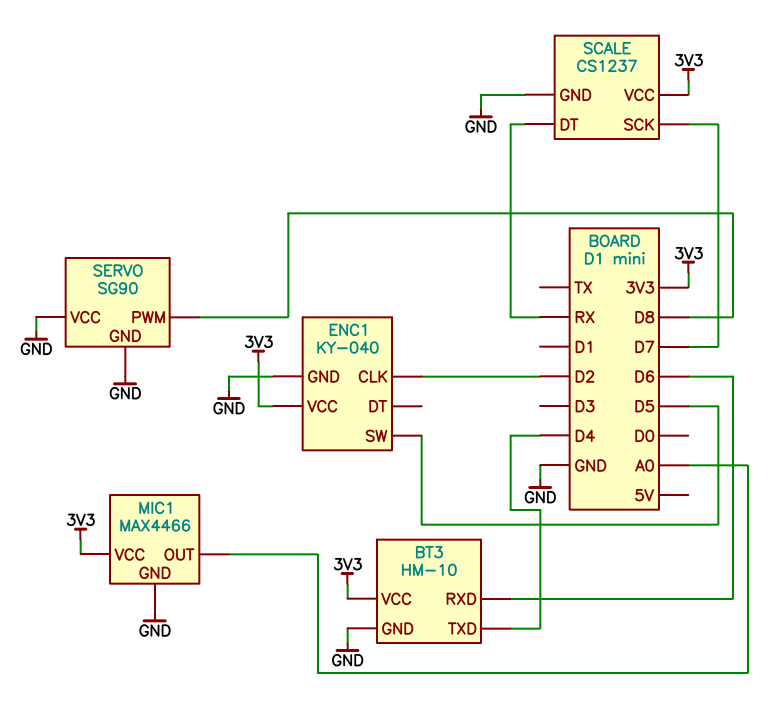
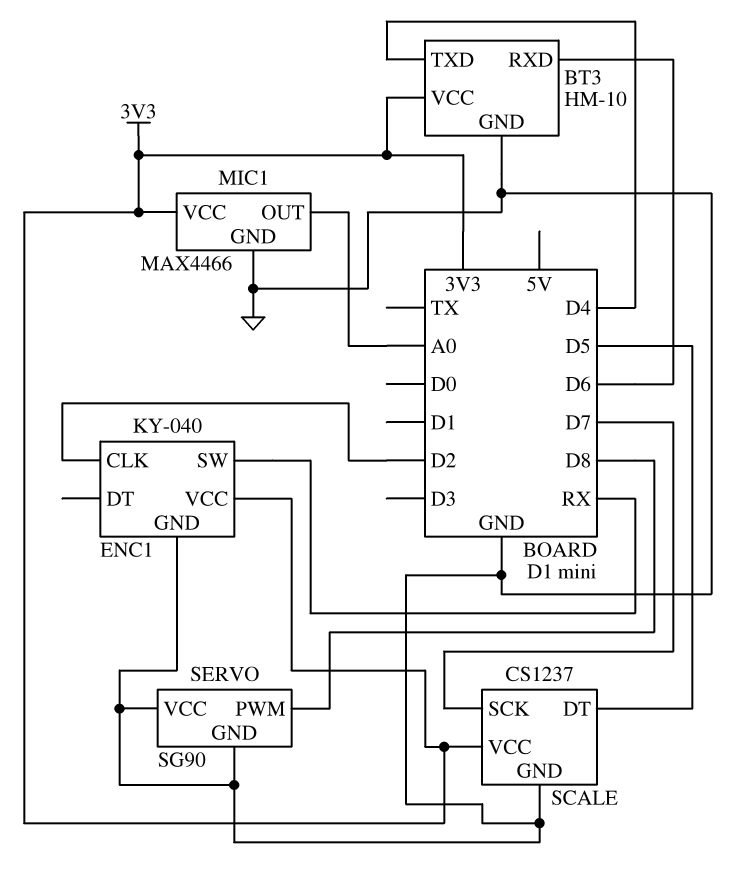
ENC1 pin SW: D5 -> RX
SCALE pin DT: RX -> D5

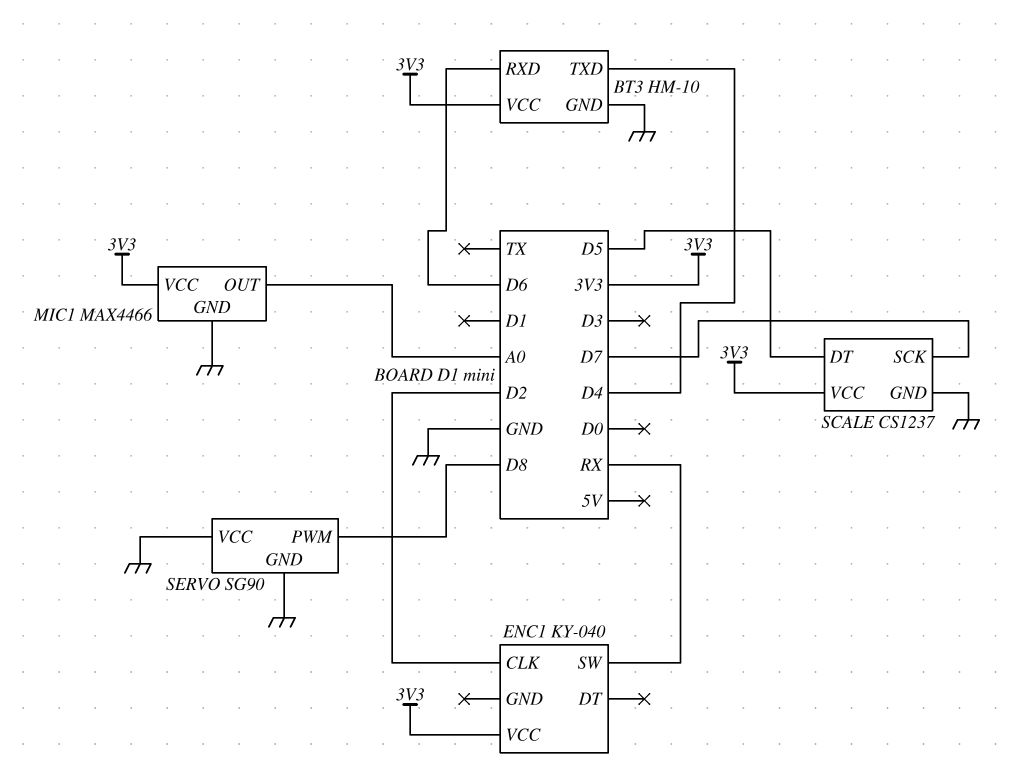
ENC1 pin GND: GND -> none

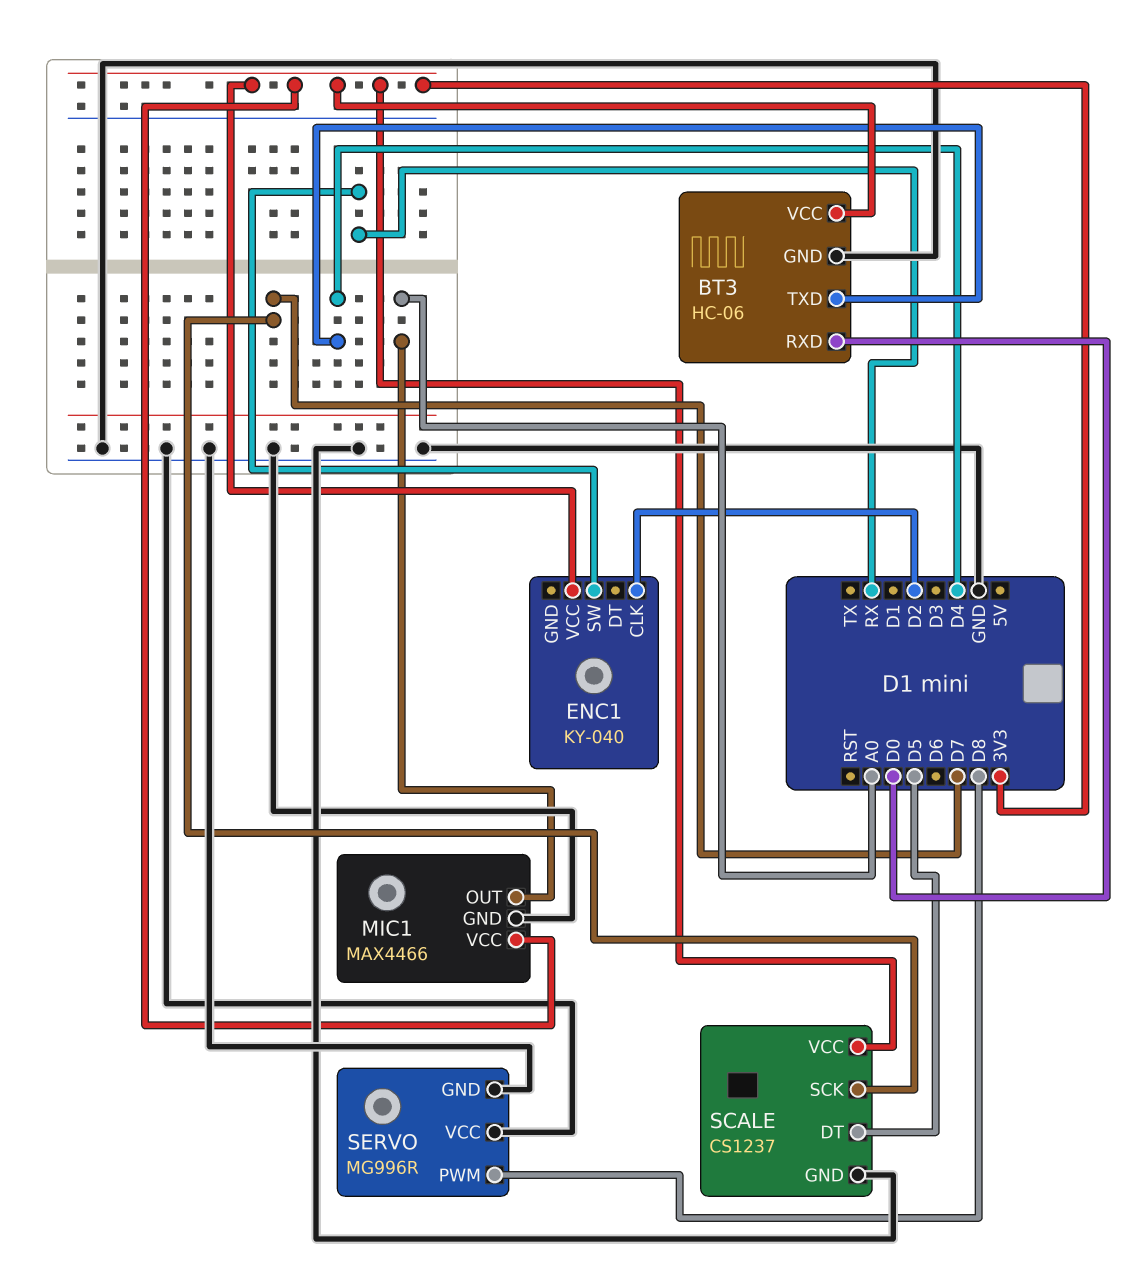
BT3: HM-10 -> HC-06
BT3 pin RXD: D6 -> D0
SERVO: SG90 -> MG996R

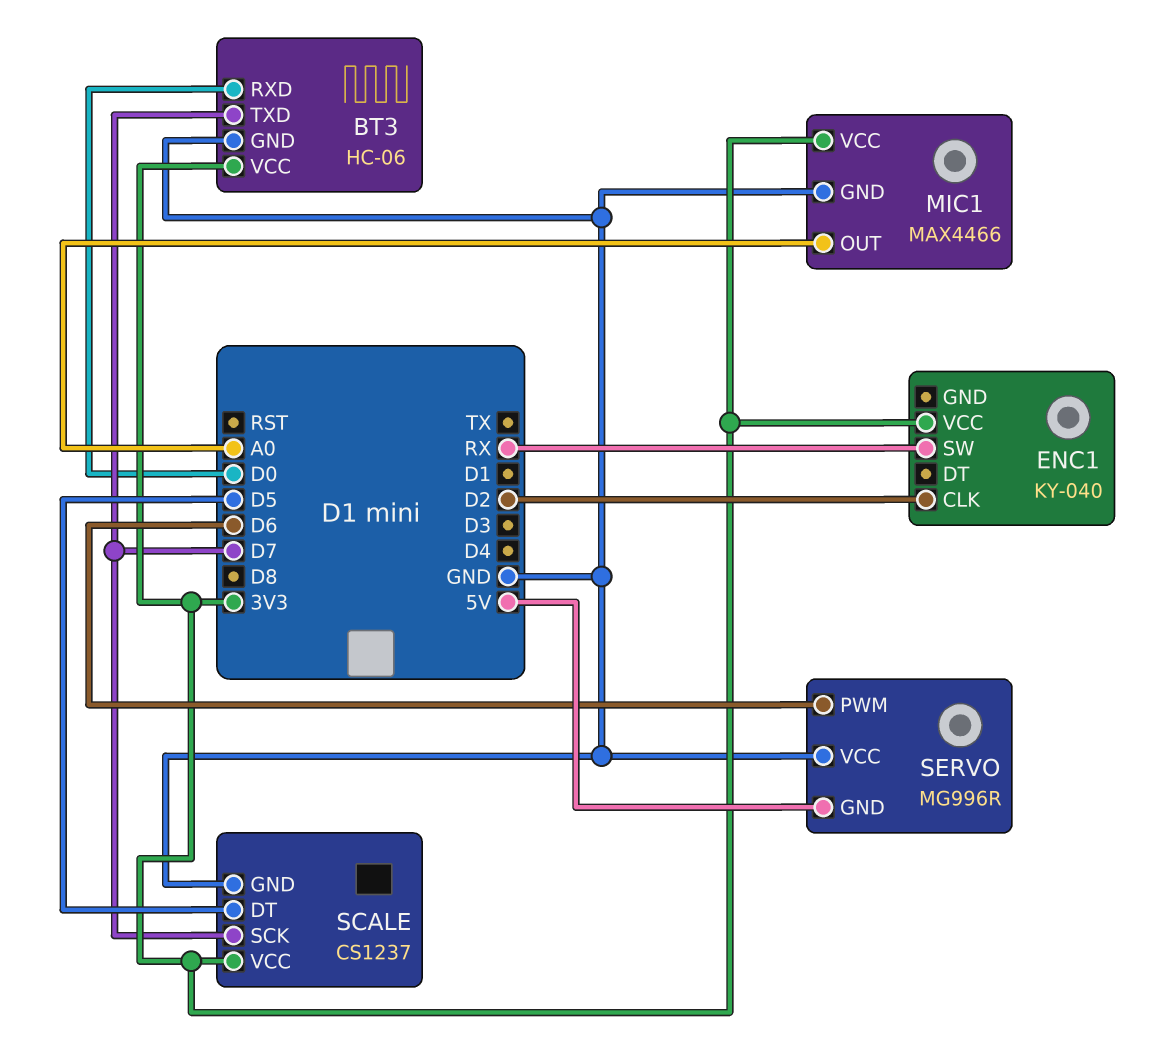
BT3 pin TXD: D4 -> D7
SERVO pin GND: GND -> 5V
SERVO pin PWM: D8 -> D6

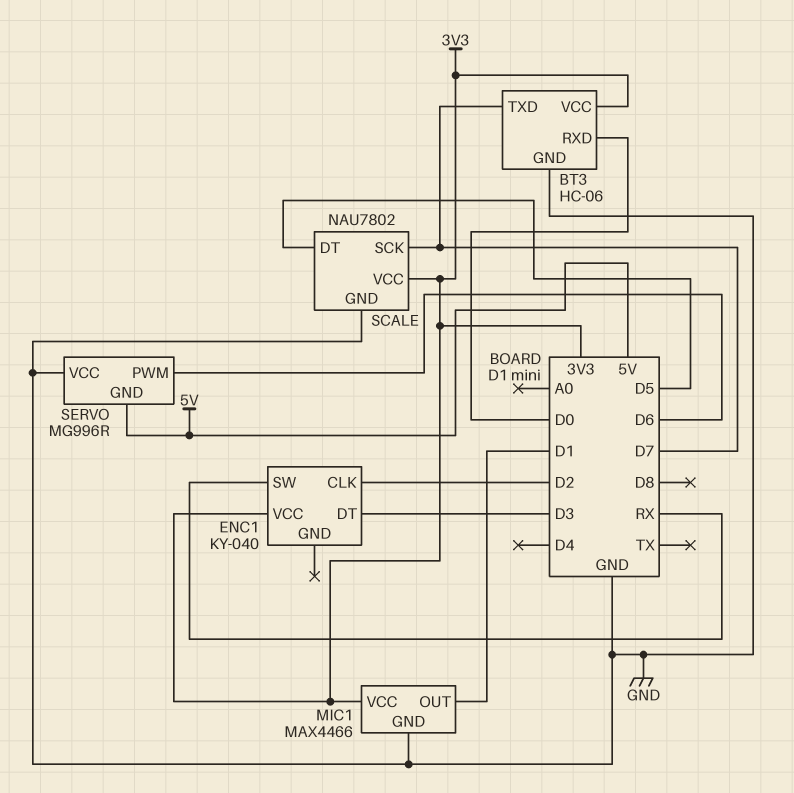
ENC1 pin DT: none -> D3
MIC1 pin OUT: A0 -> D1
SCALE: CS1237 -> NAU7802

